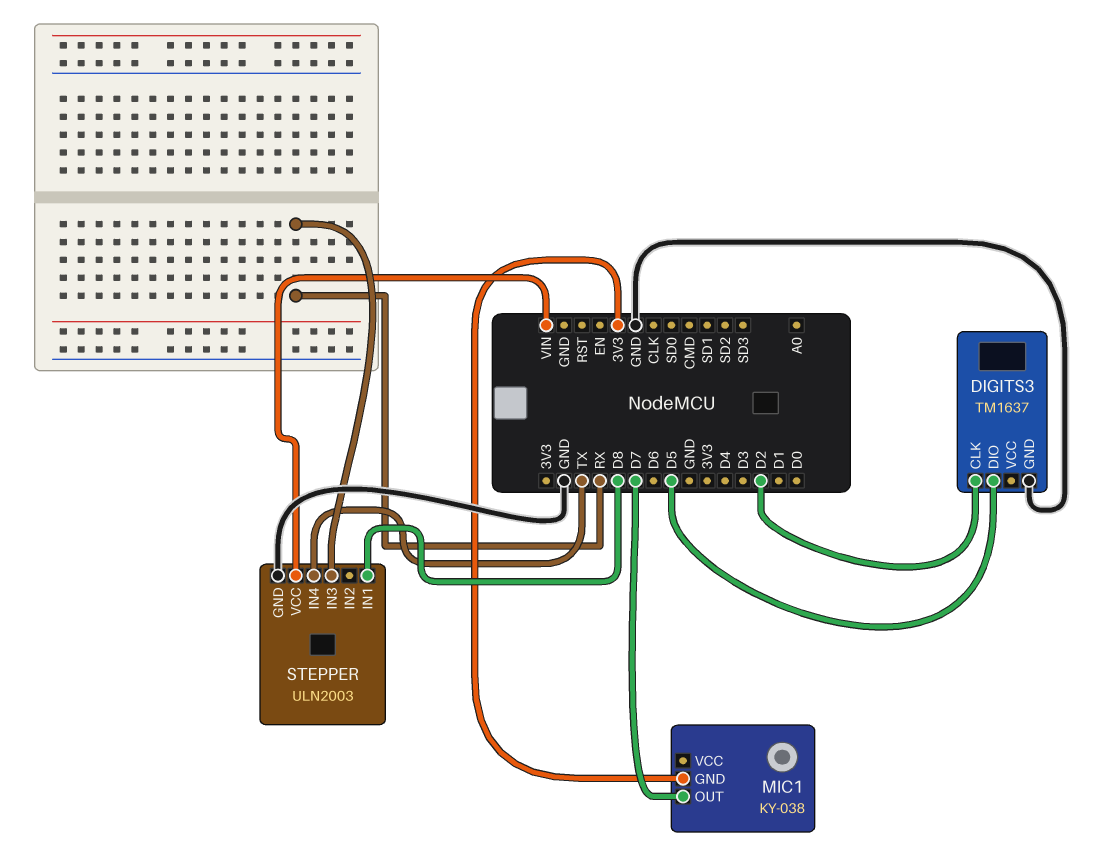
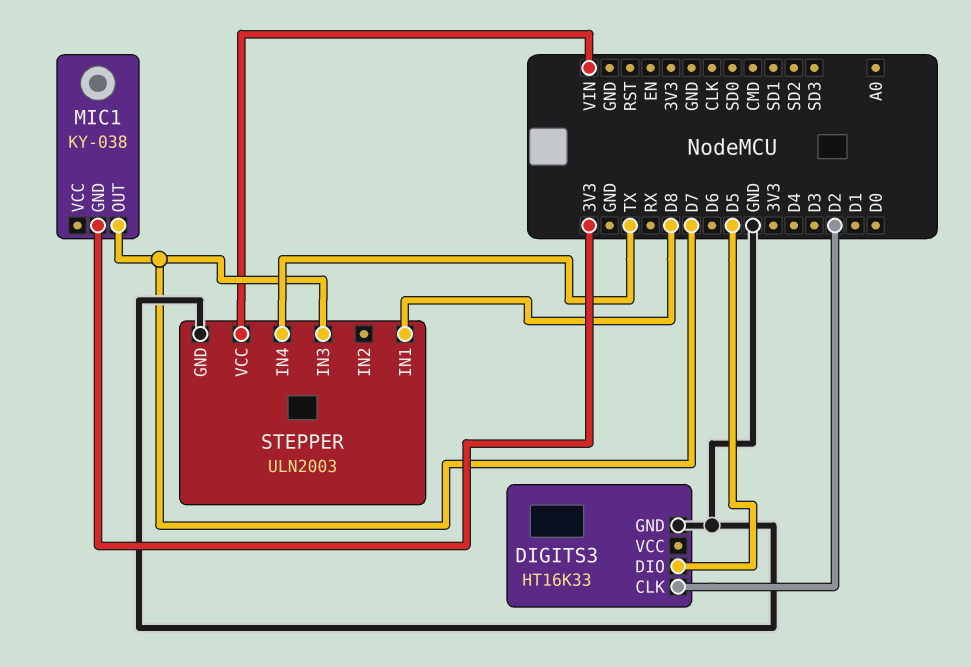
DIGITS3: TM1637 -> HT16K33
STEPPER pin IN3: RX -> D7

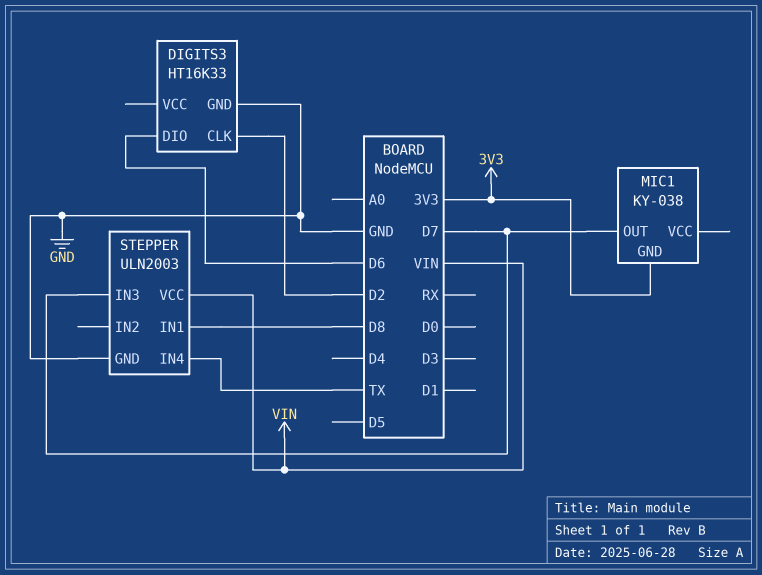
DIGITS3 pin DIO: D5 -> D6

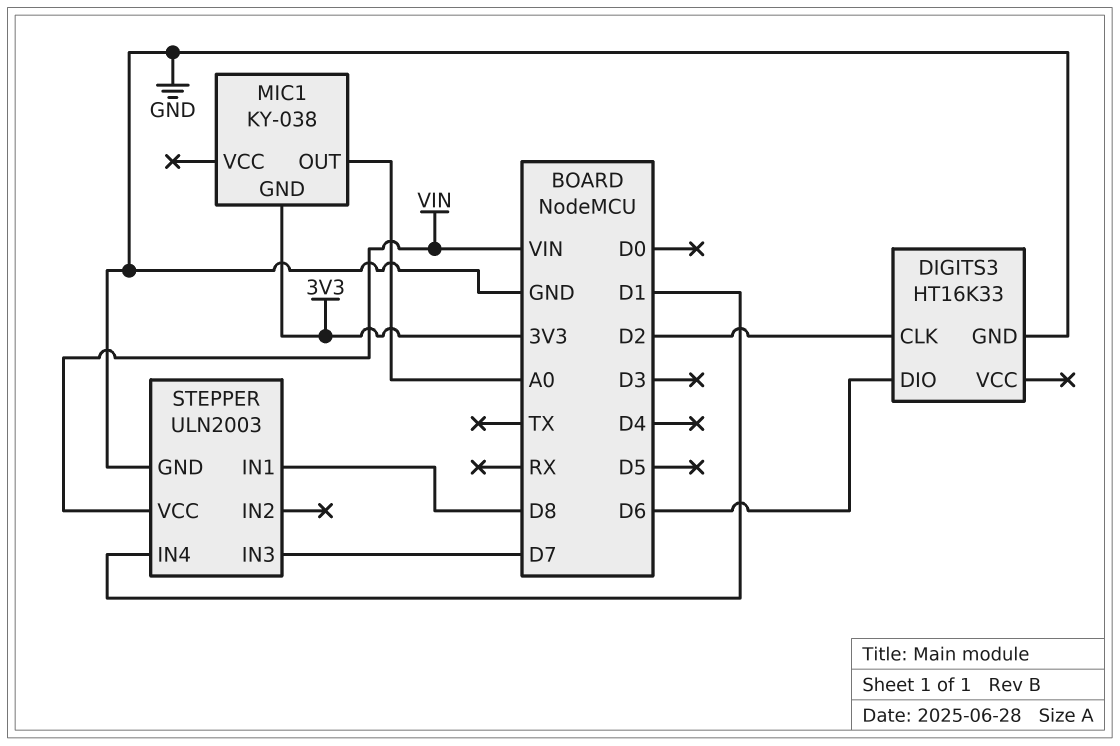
MIC1 pin OUT: D7 -> A0
STEPPER pin IN4: TX -> D1

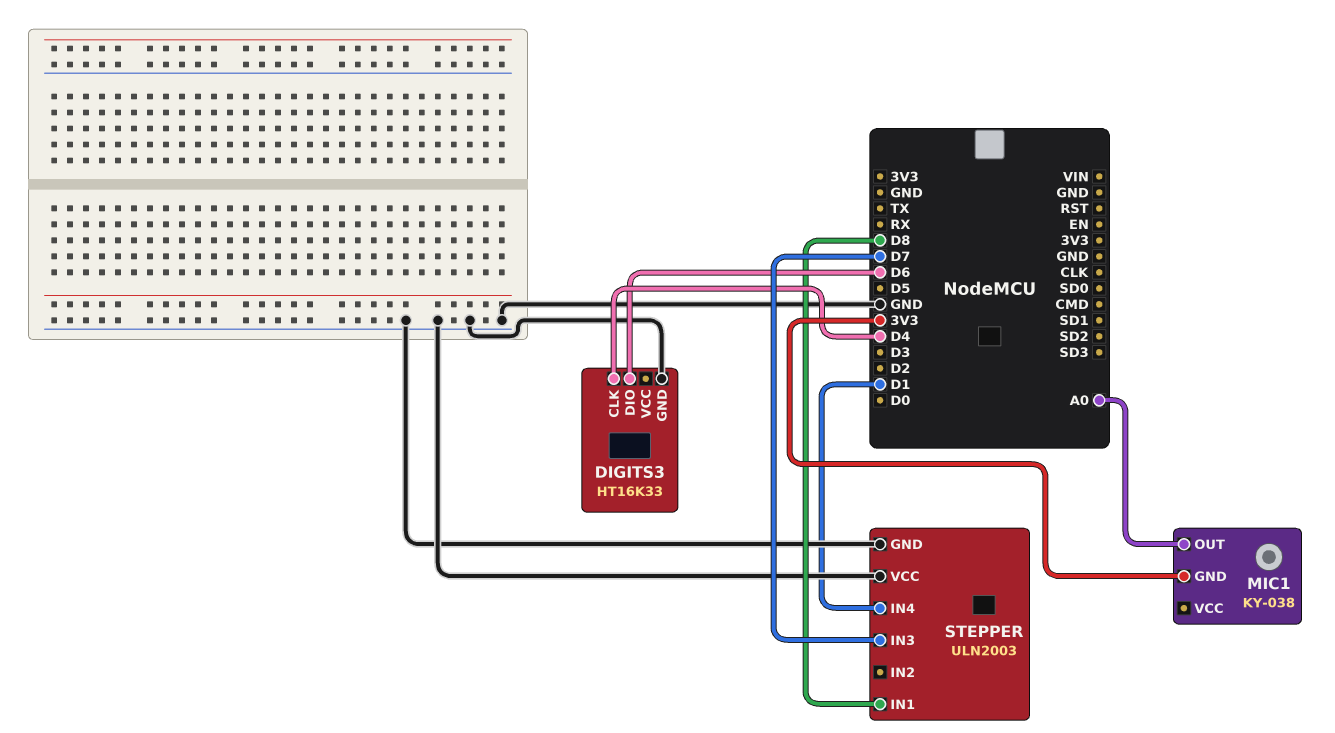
DIGITS3 pin CLK: D2 -> D4
STEPPER pin VCC: VIN -> GND

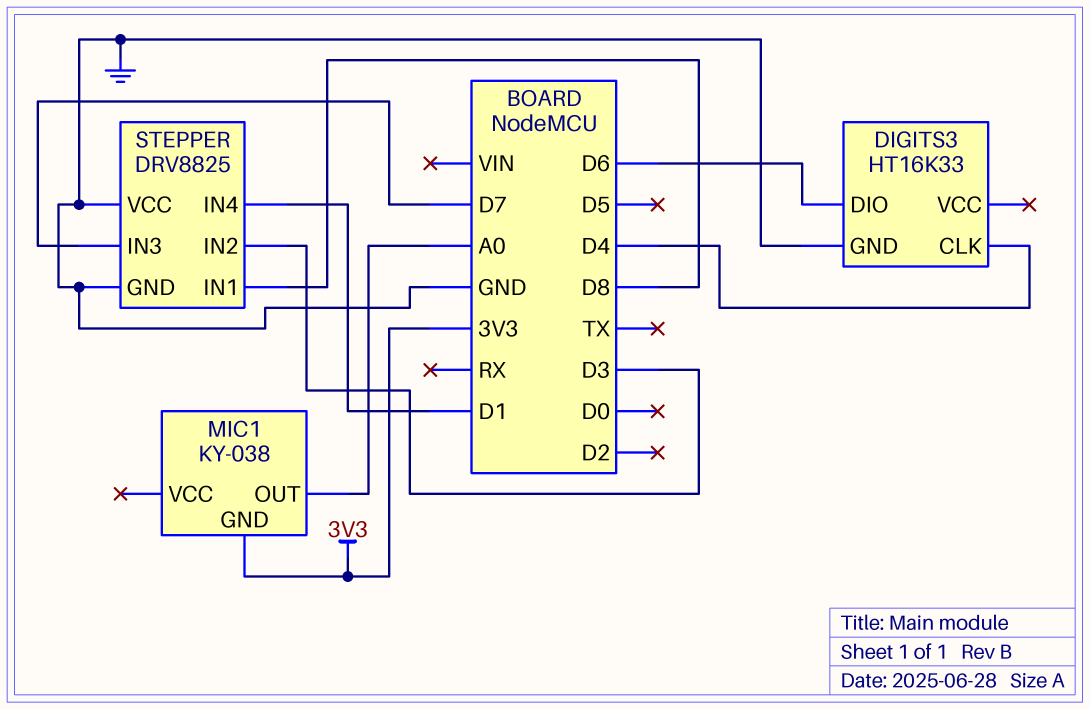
STEPPER: ULN2003 -> DRV8825
STEPPER pin IN2: none -> D3

